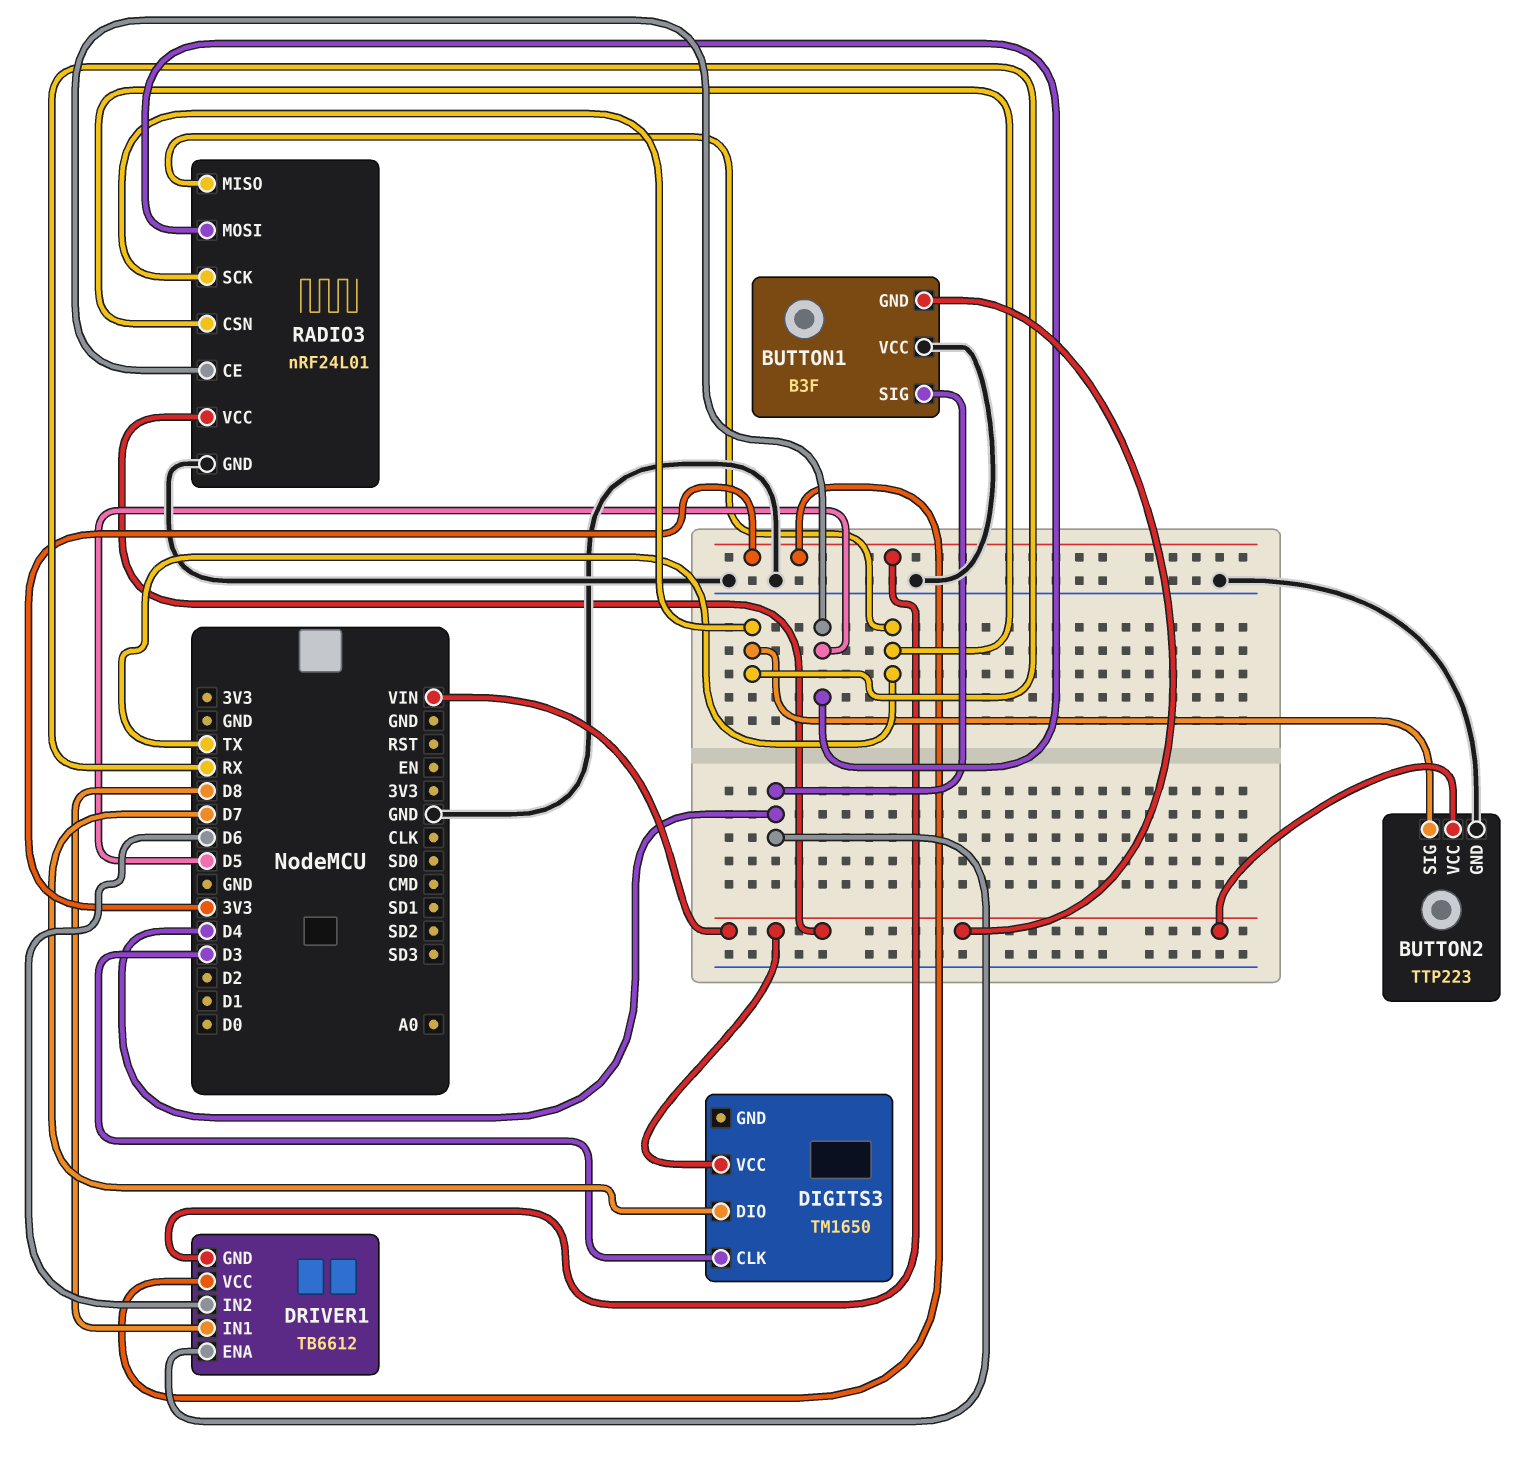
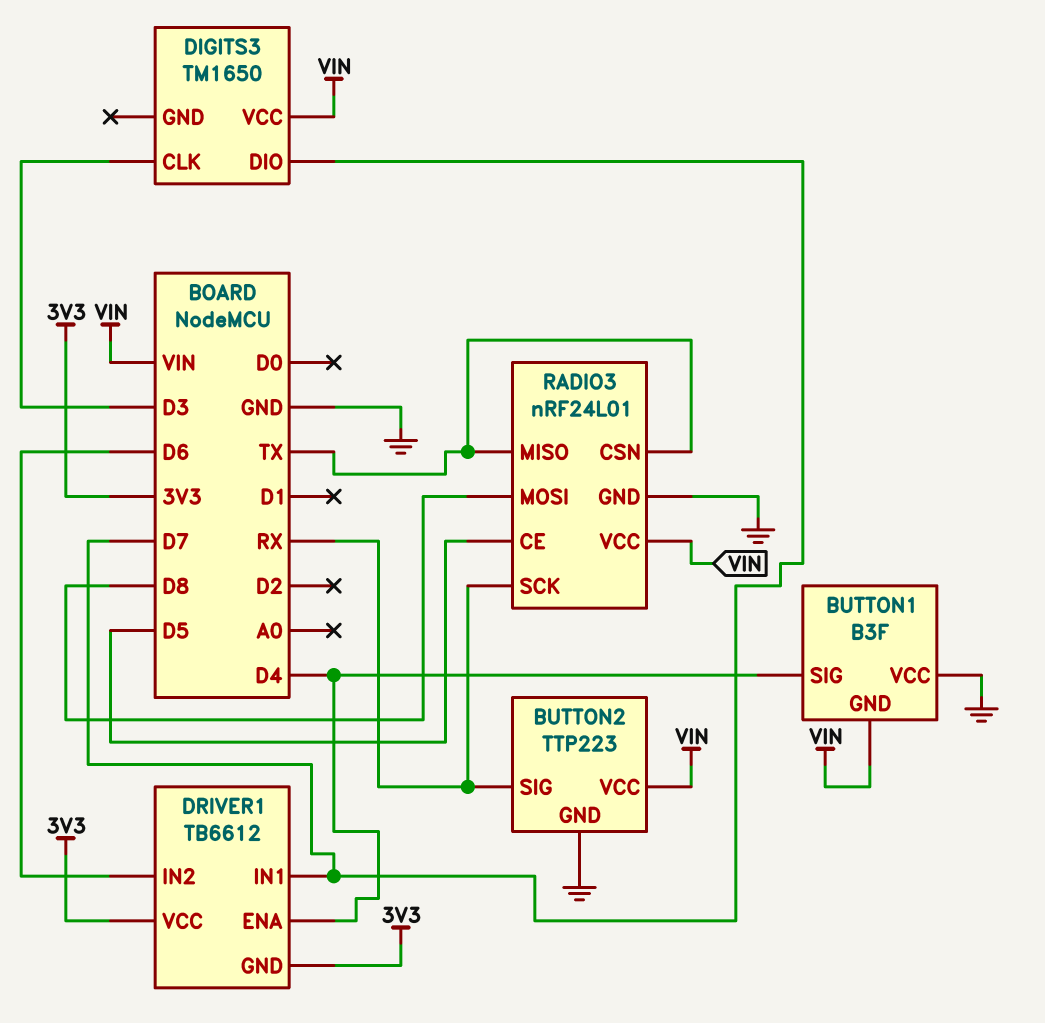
DRIVER1 pin IN1: D8 -> D7
RADIO3 pin MOSI: D5 -> D8

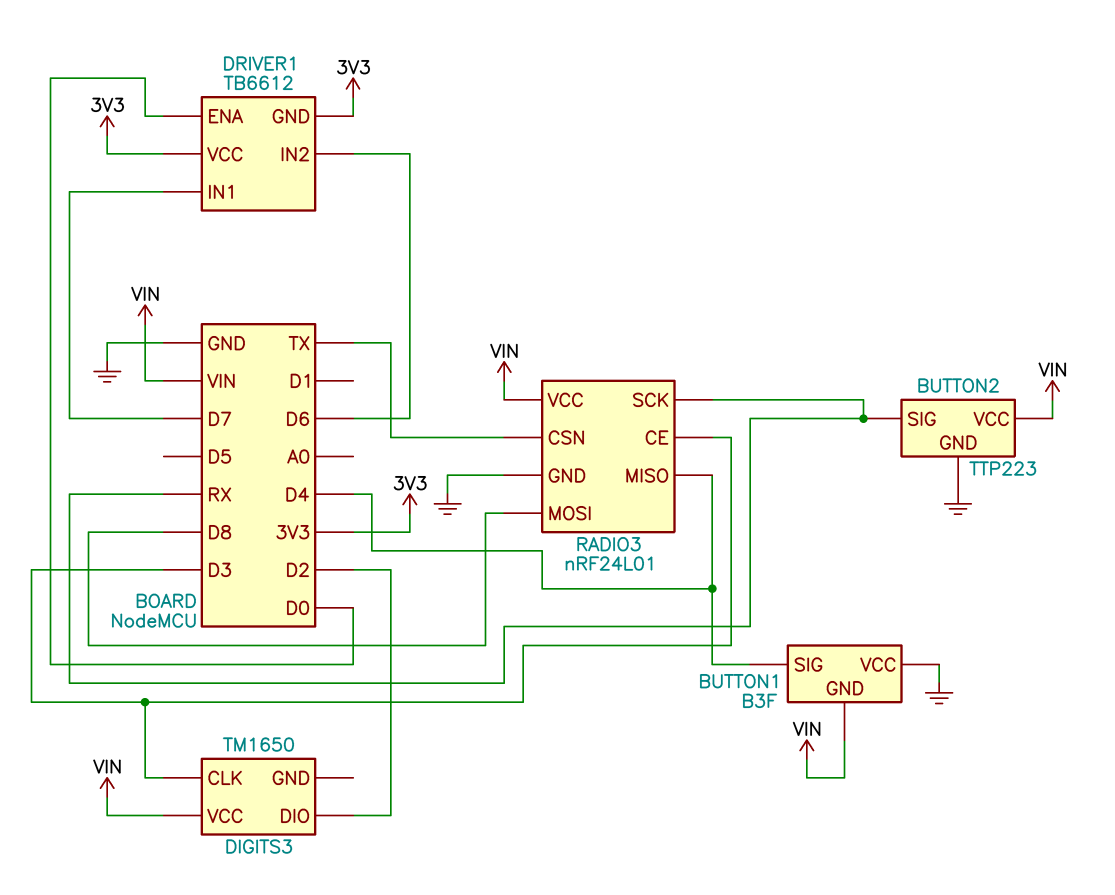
DIGITS3 pin DIO: D7 -> D2
DRIVER1 pin ENA: D4 -> D0
RADIO3 pin CE: D5 -> D3
RADIO3 pin MISO: TX -> D4

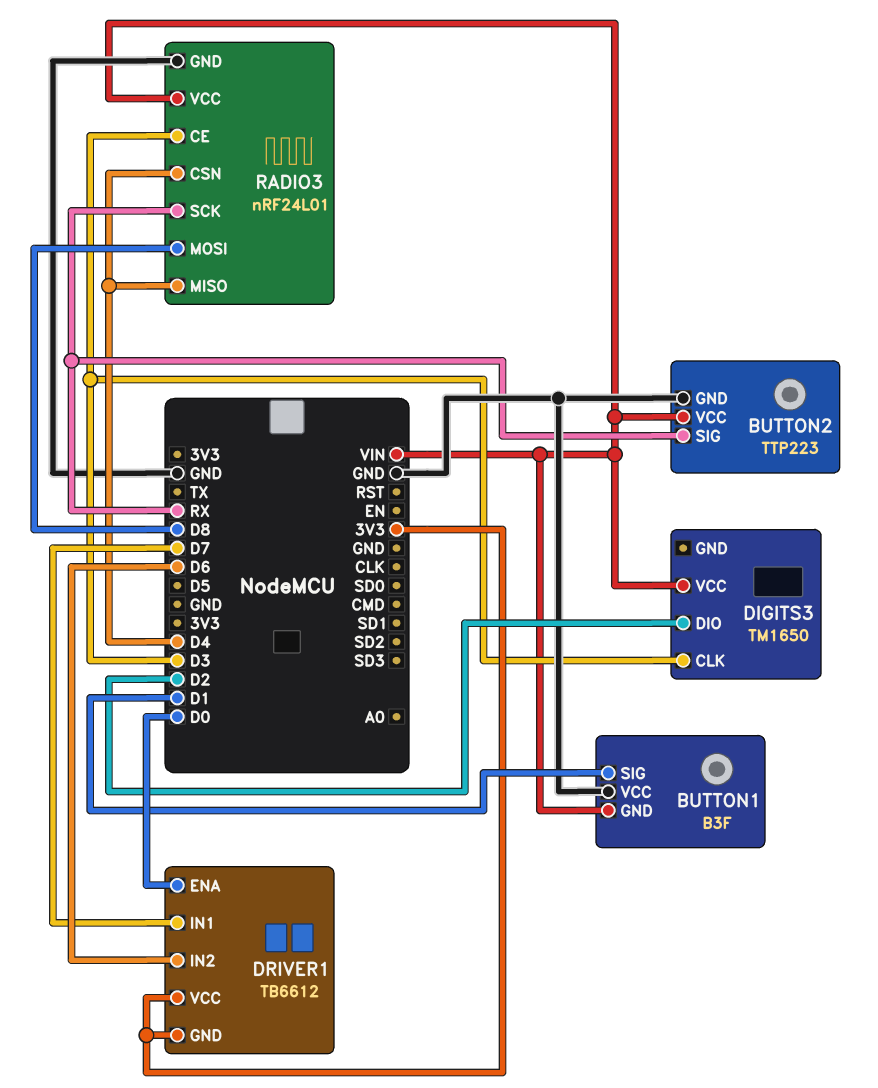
BUTTON1 pin SIG: D4 -> D1
RADIO3 pin CSN: TX -> D4

